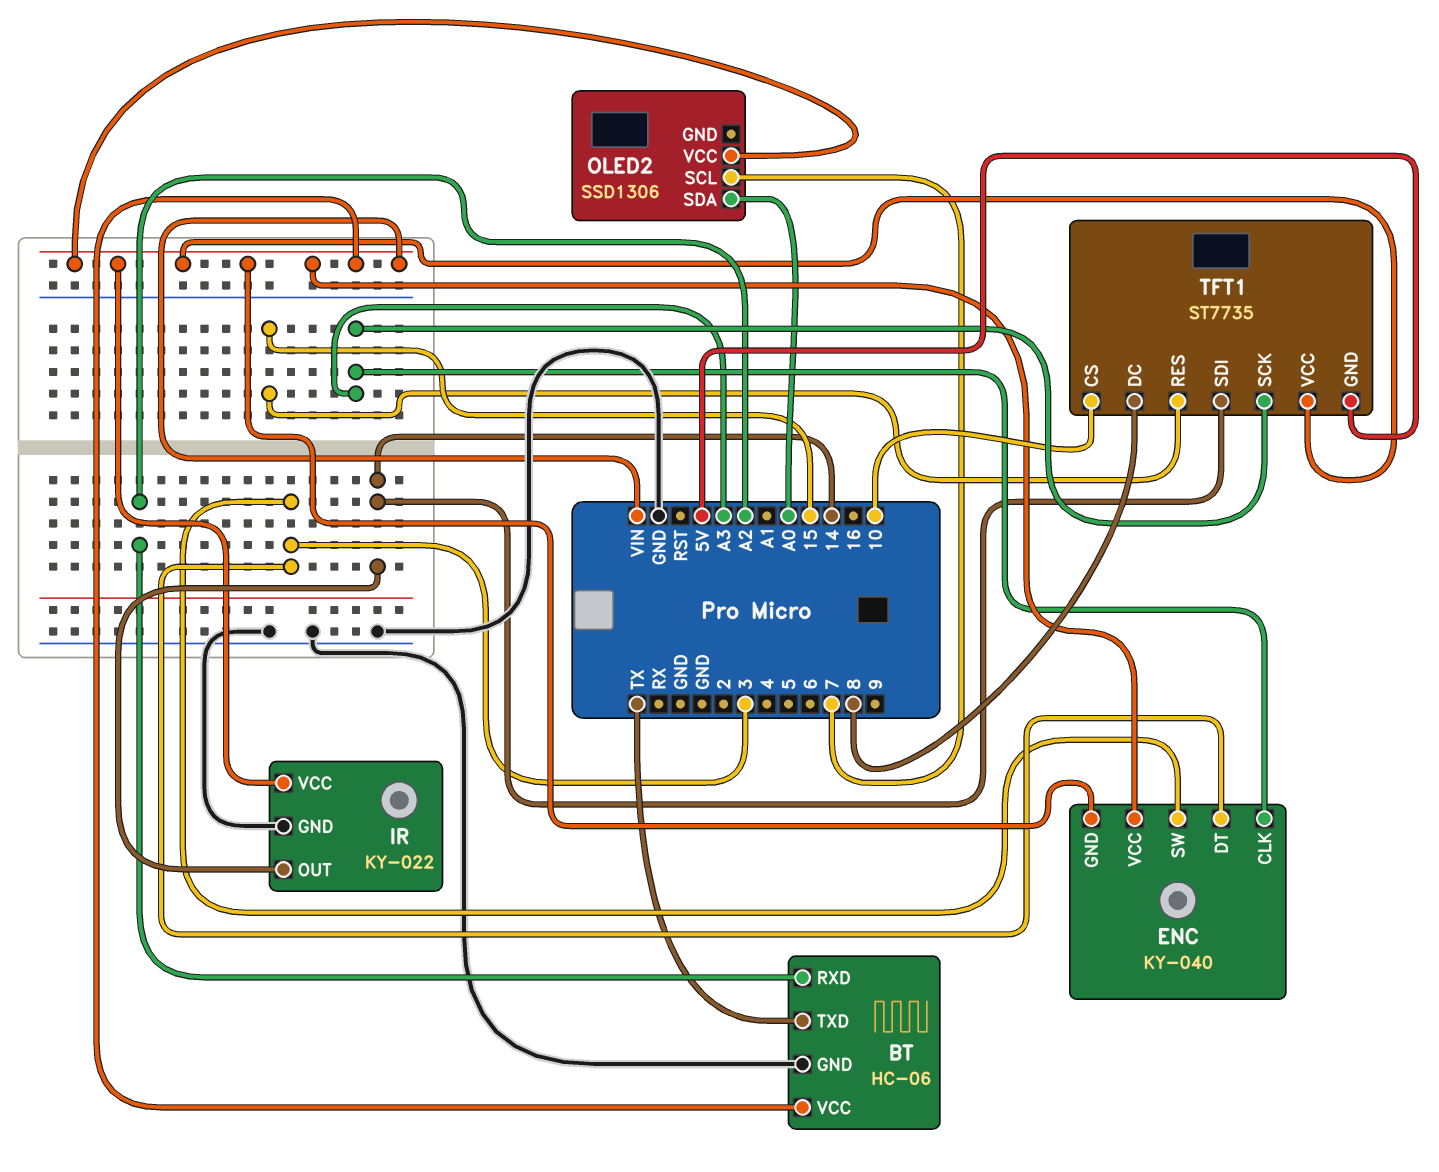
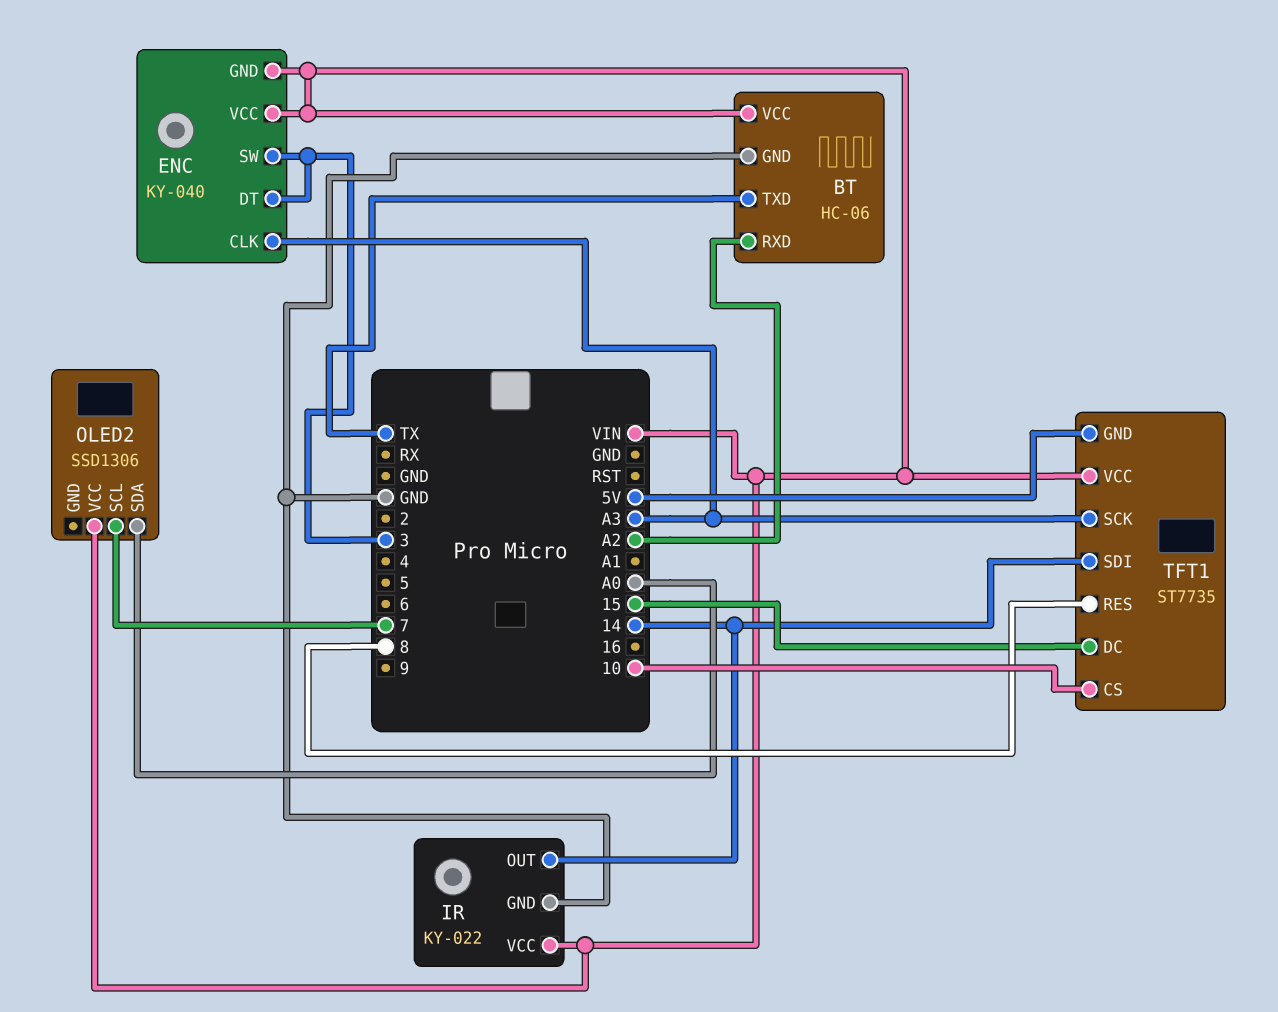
TFT1 pin DC: 8 -> 15
TFT1 pin RES: 15 -> 8

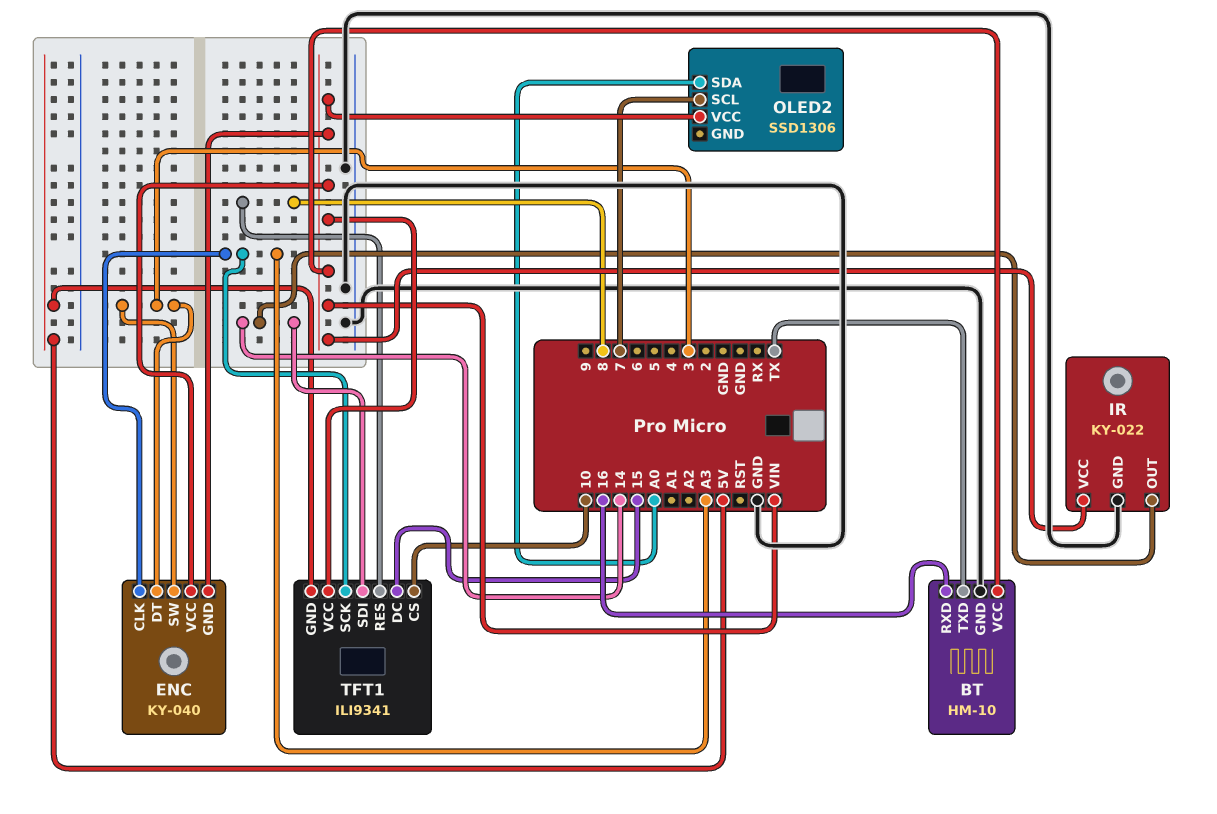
BT: HC-06 -> HM-10
BT pin RXD: A2 -> 16
TFT1: ST7735 -> ILI9341

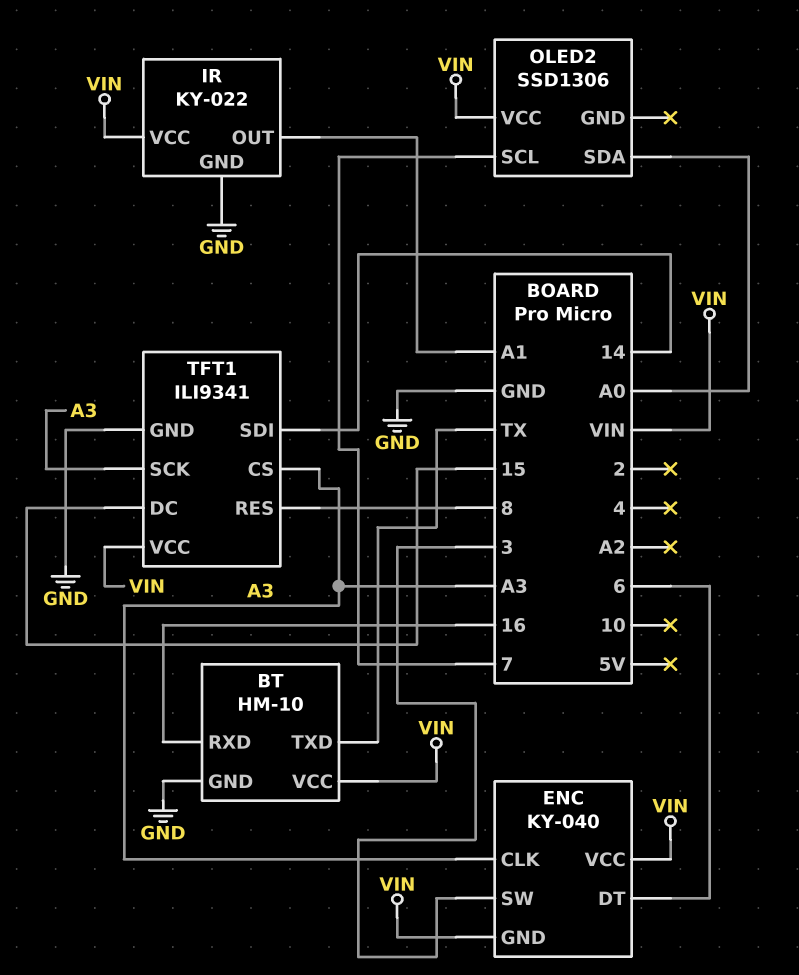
ENC pin DT: 3 -> 6
IR pin OUT: 14 -> A1
TFT1 pin CS: 10 -> A3
TFT1 pin GND: 5V -> GND

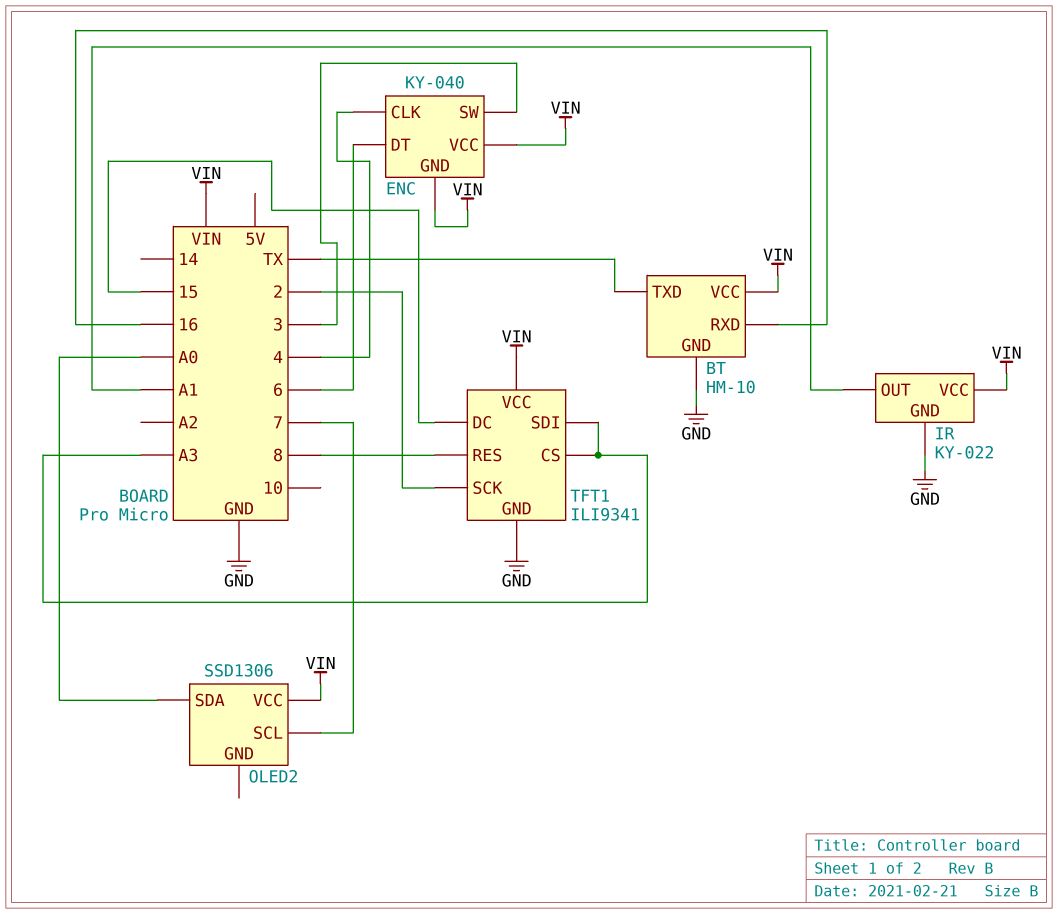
ENC pin CLK: A3 -> 4
TFT1 pin SCK: A3 -> 2
TFT1 pin SDI: 14 -> A3

